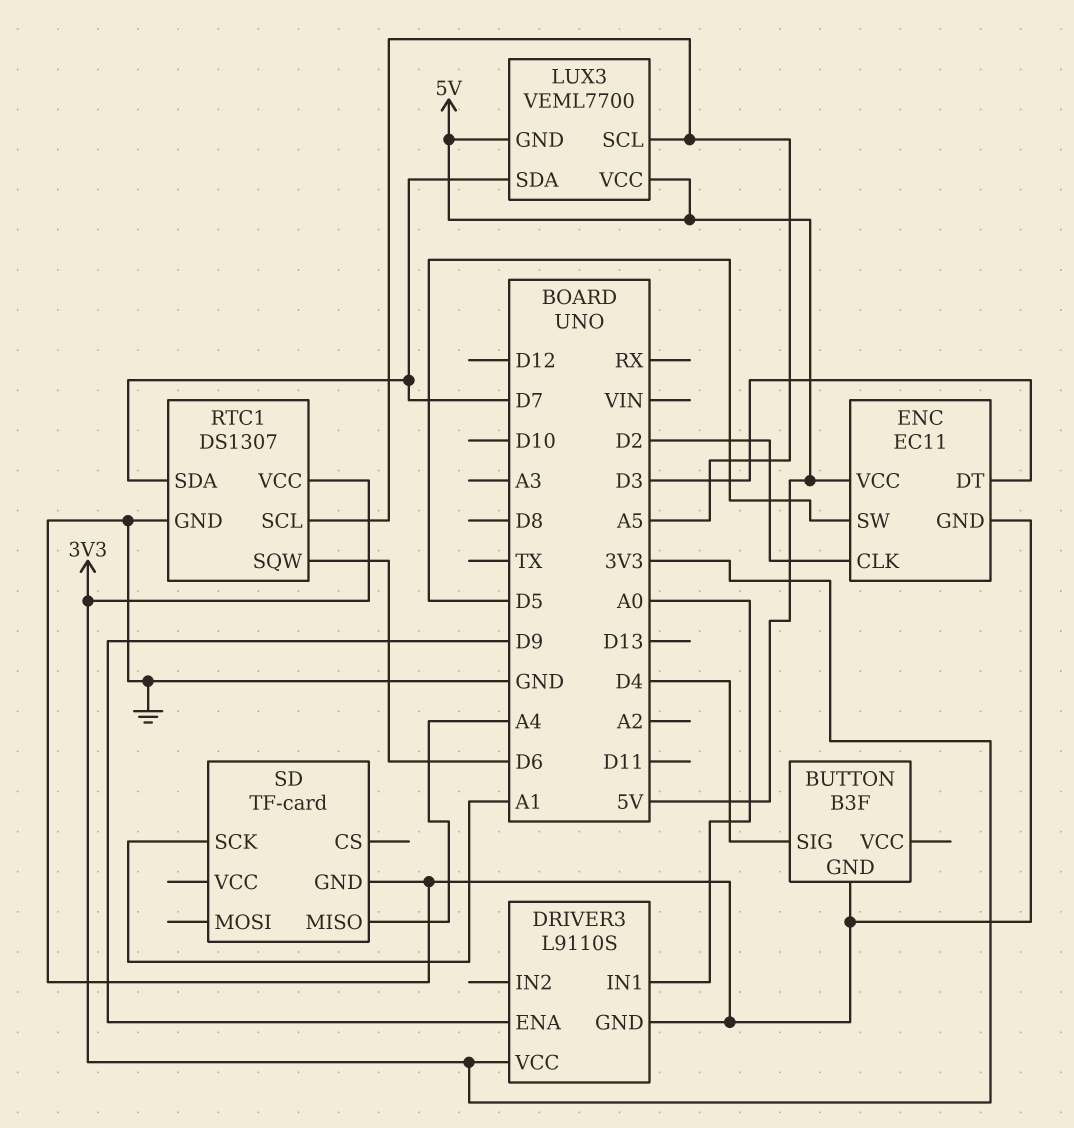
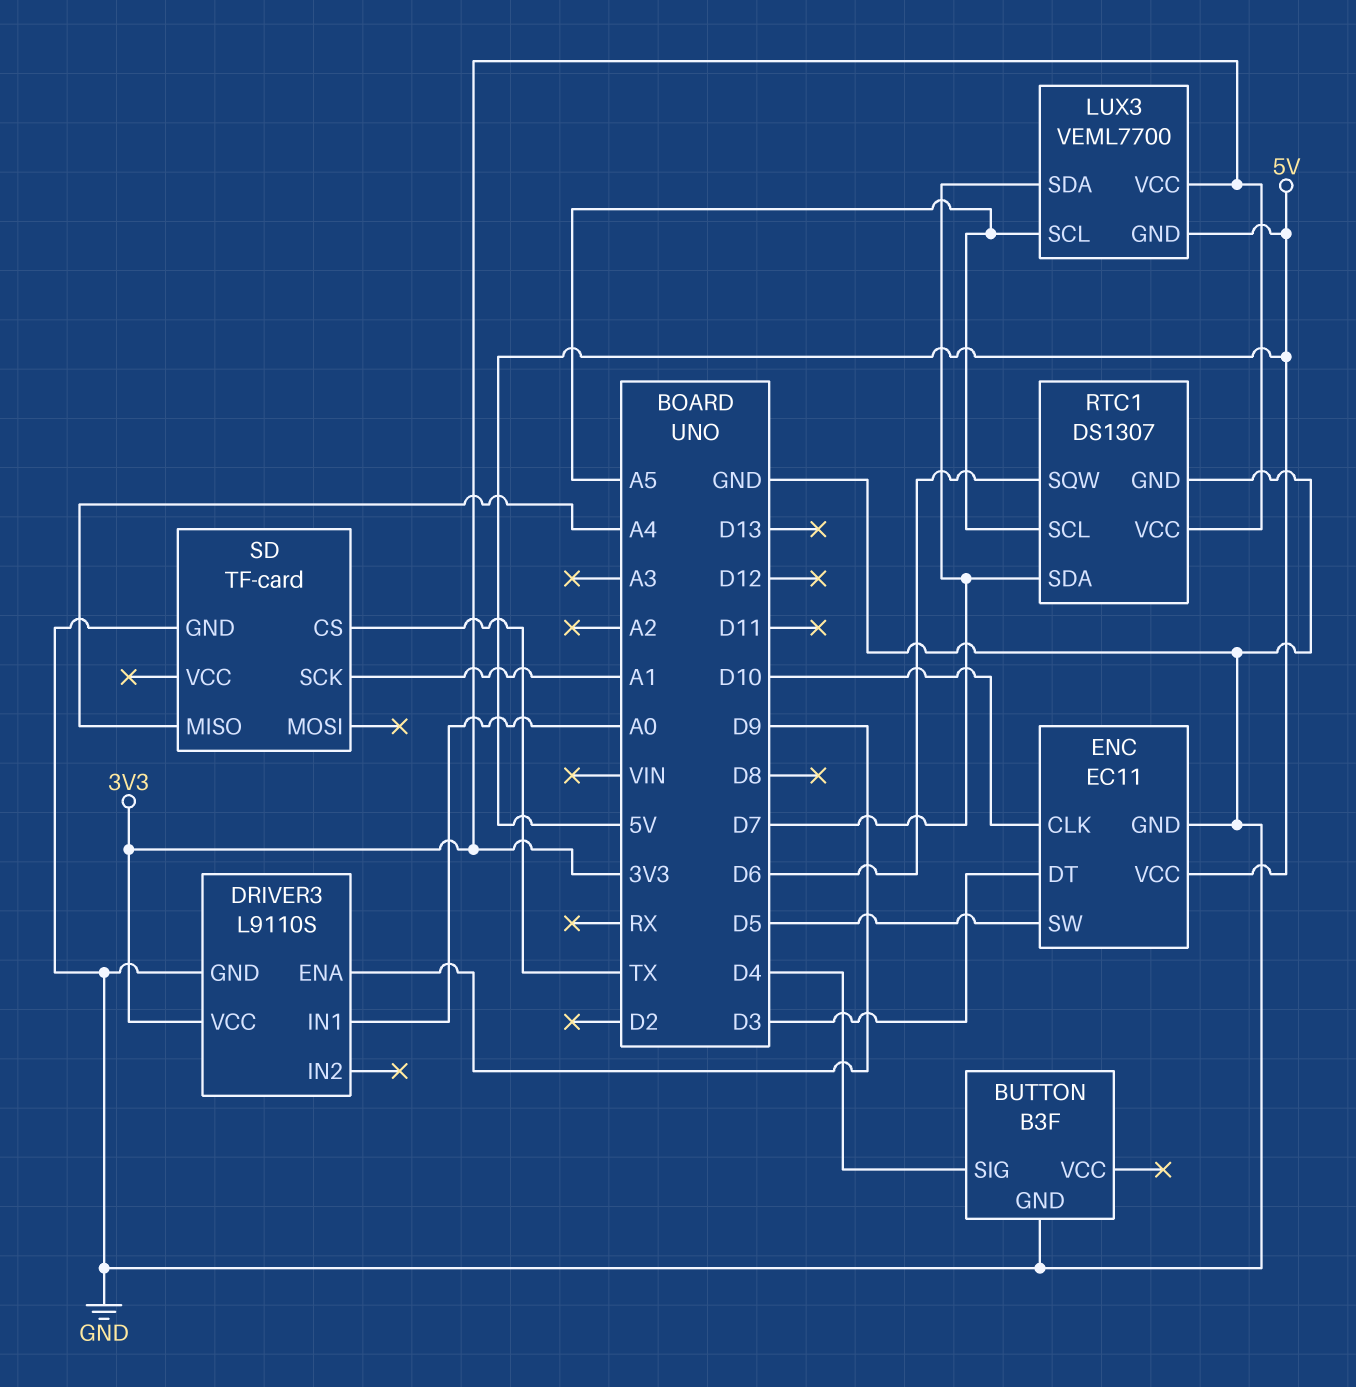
ENC pin CLK: D2 -> D10
LUX3 pin VCC: 5V -> 3V3
SD pin CS: none -> TX

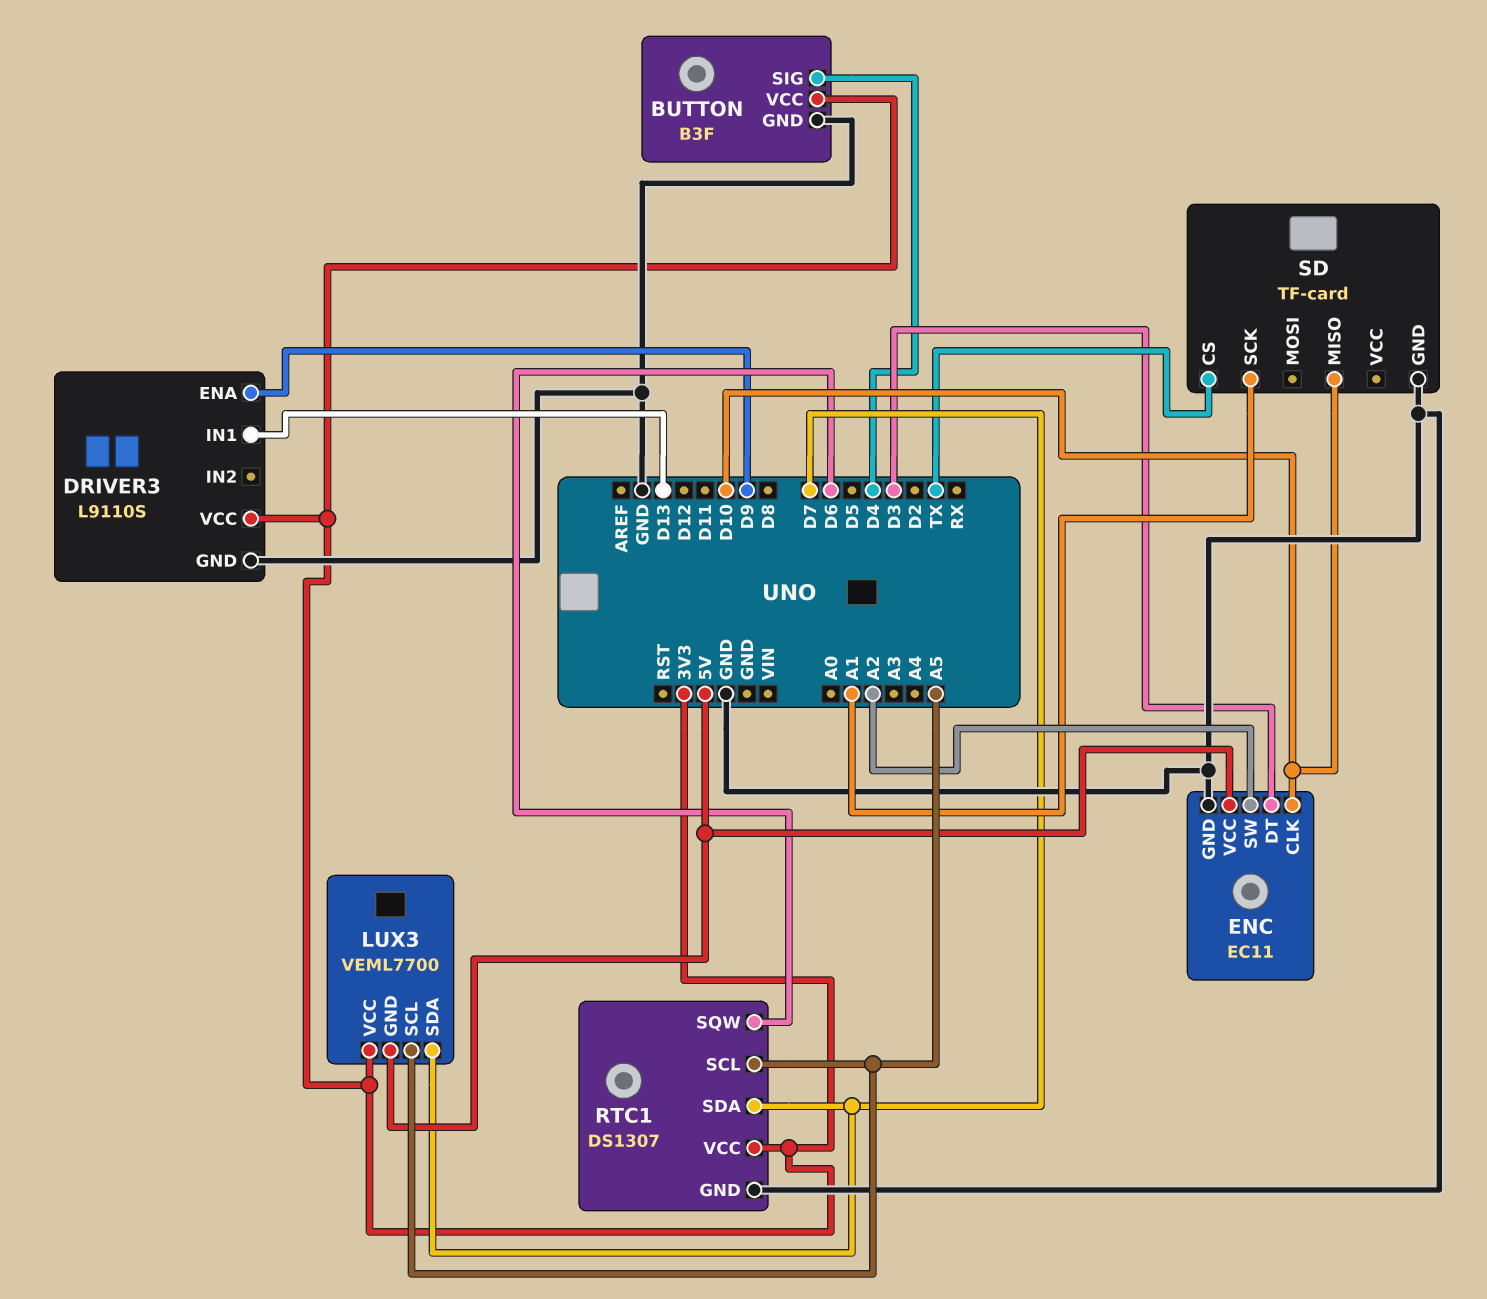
BUTTON pin VCC: none -> 3V3
DRIVER3 pin IN1: A0 -> D13
ENC pin SW: D5 -> A2
SD pin MISO: A4 -> D10

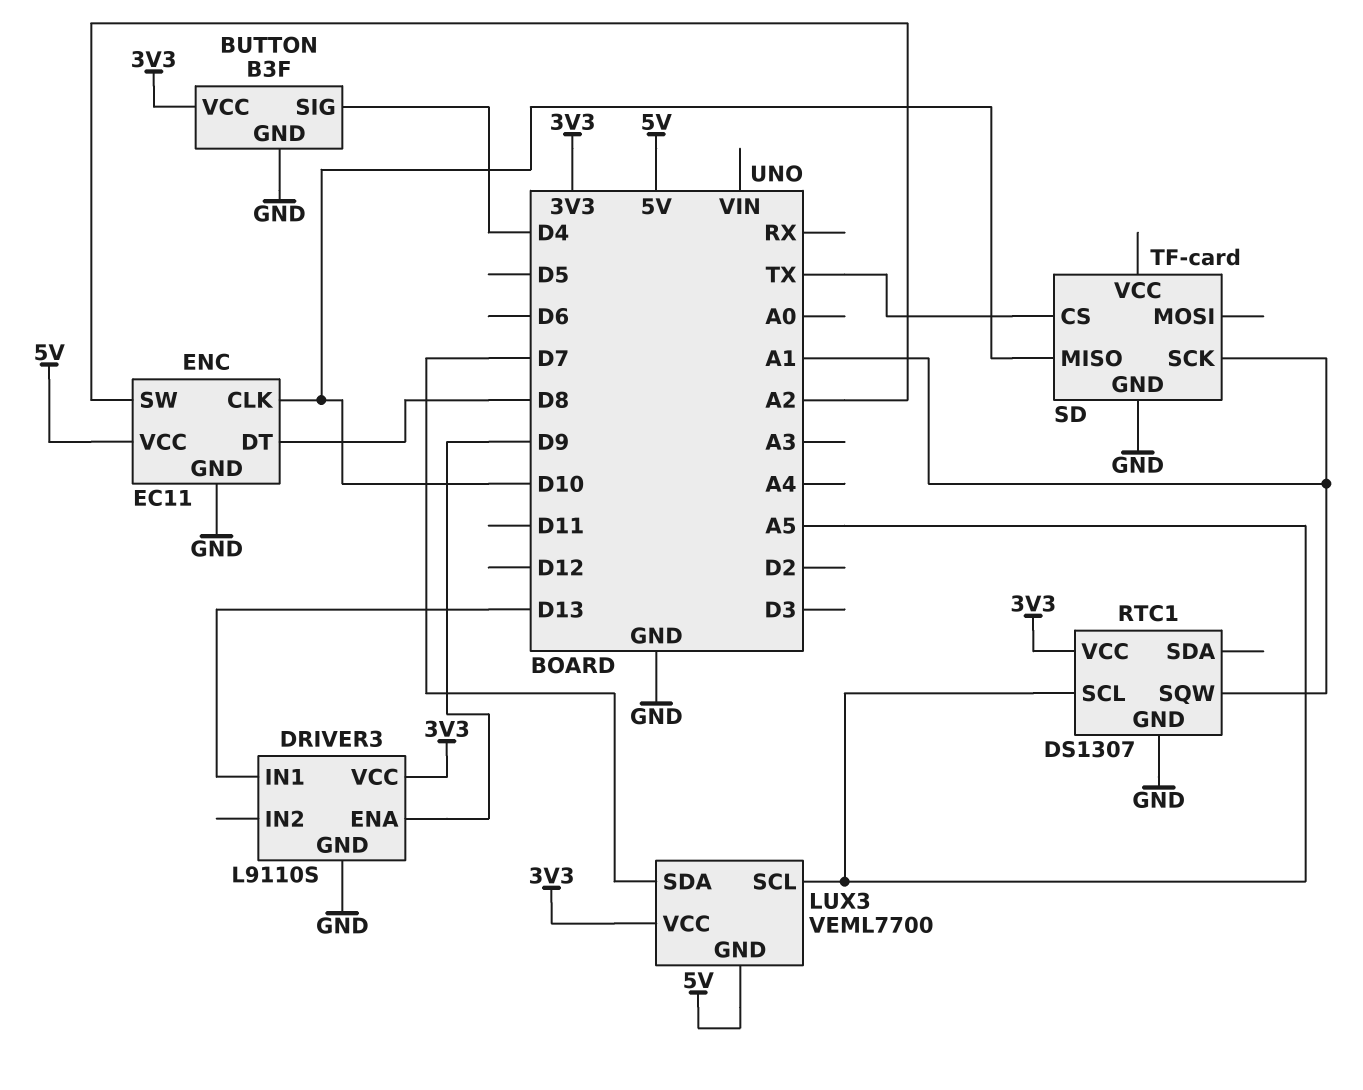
ENC pin DT: D3 -> D8
RTC1 pin SDA: D7 -> none
RTC1 pin SQW: D6 -> A1

